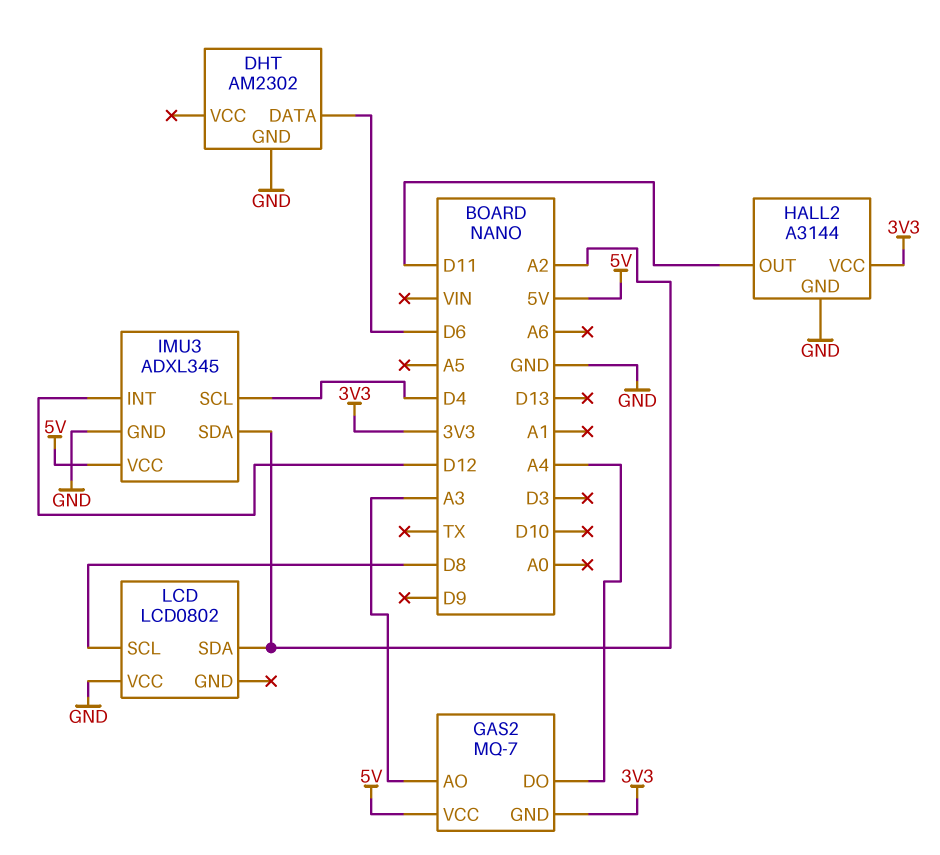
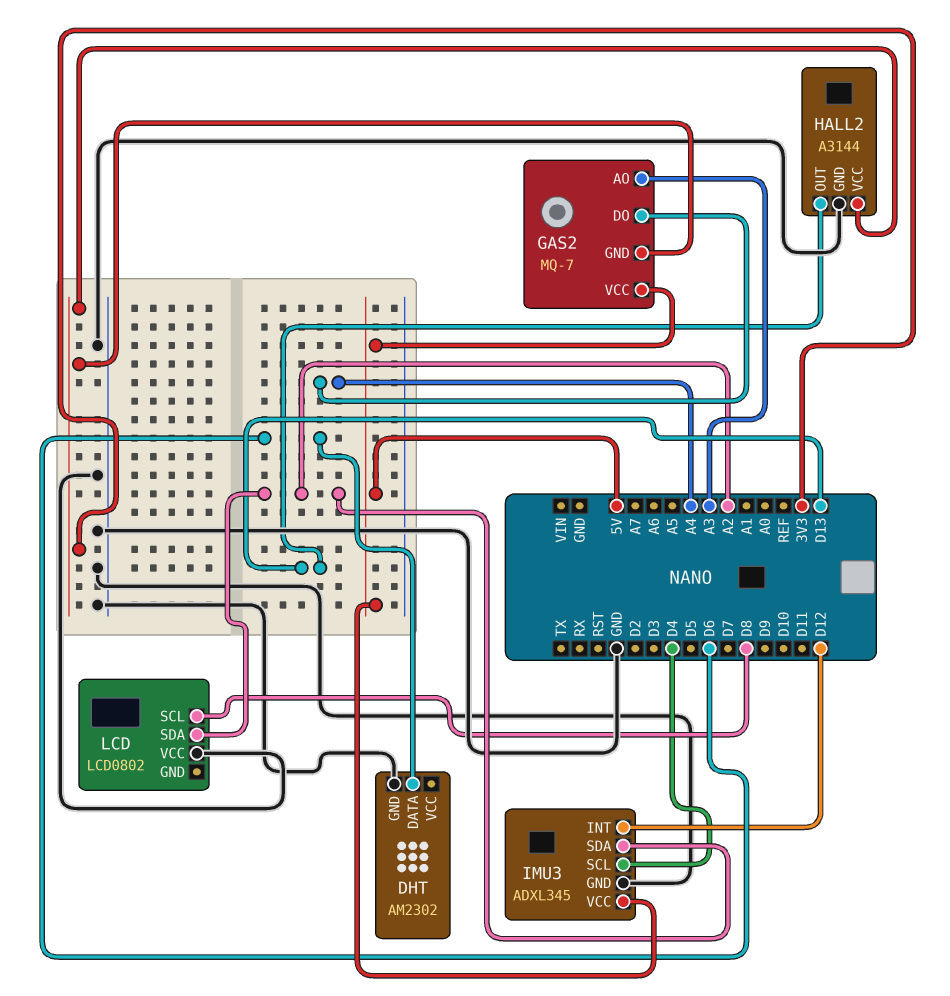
HALL2 pin OUT: D11 -> D13

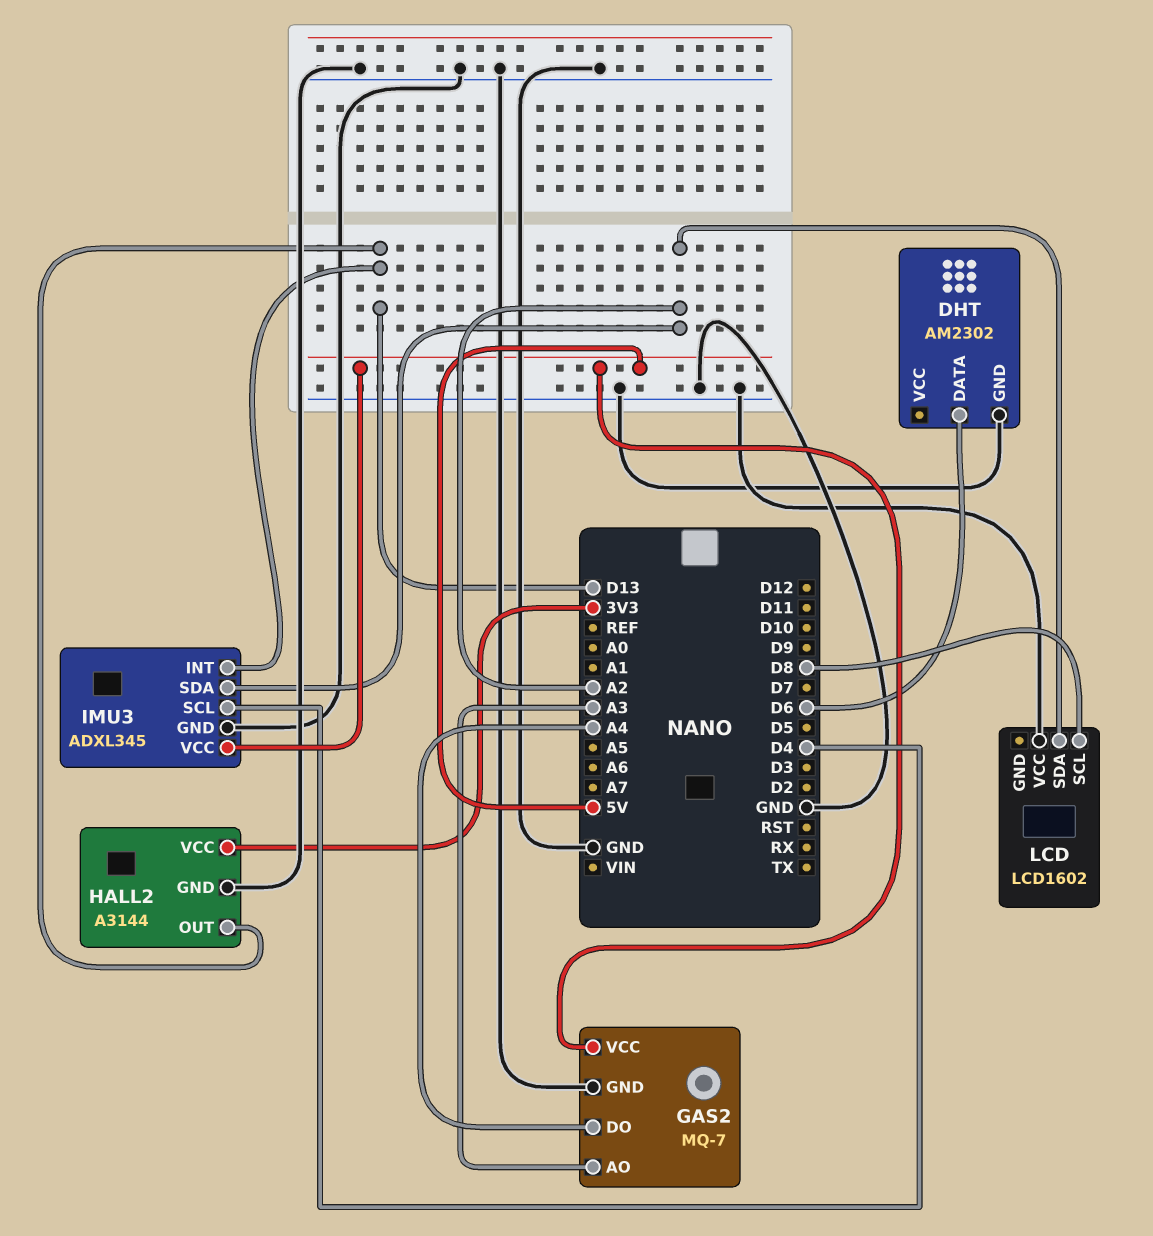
GAS2 pin GND: 3V3 -> GND
IMU3 pin INT: D12 -> D13
LCD: LCD0802 -> LCD1602

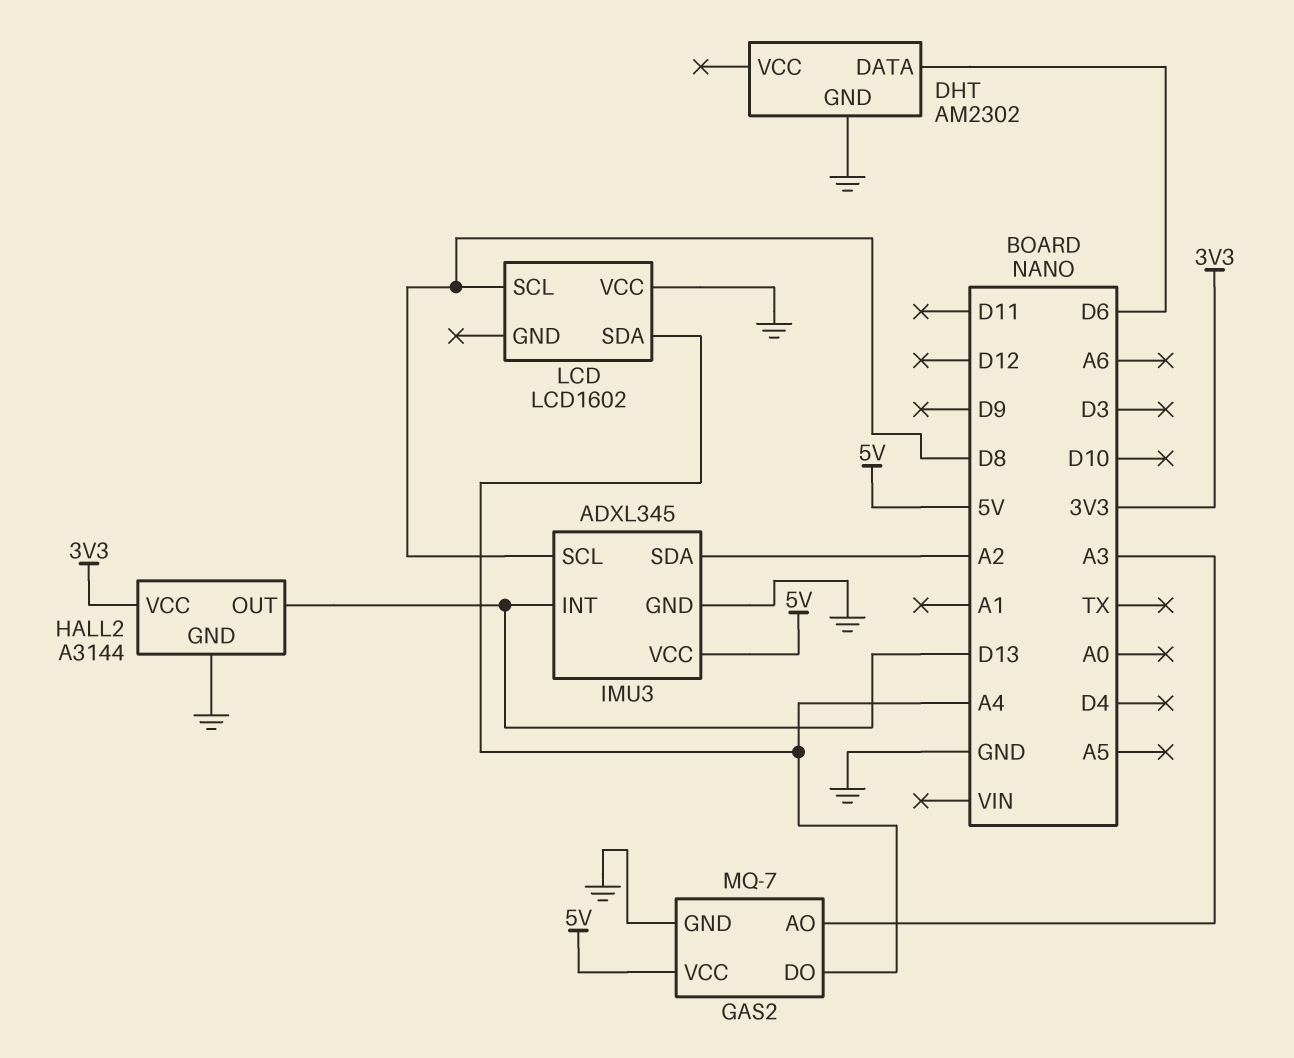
IMU3 pin SCL: D4 -> D8
LCD pin SDA: A2 -> A4

